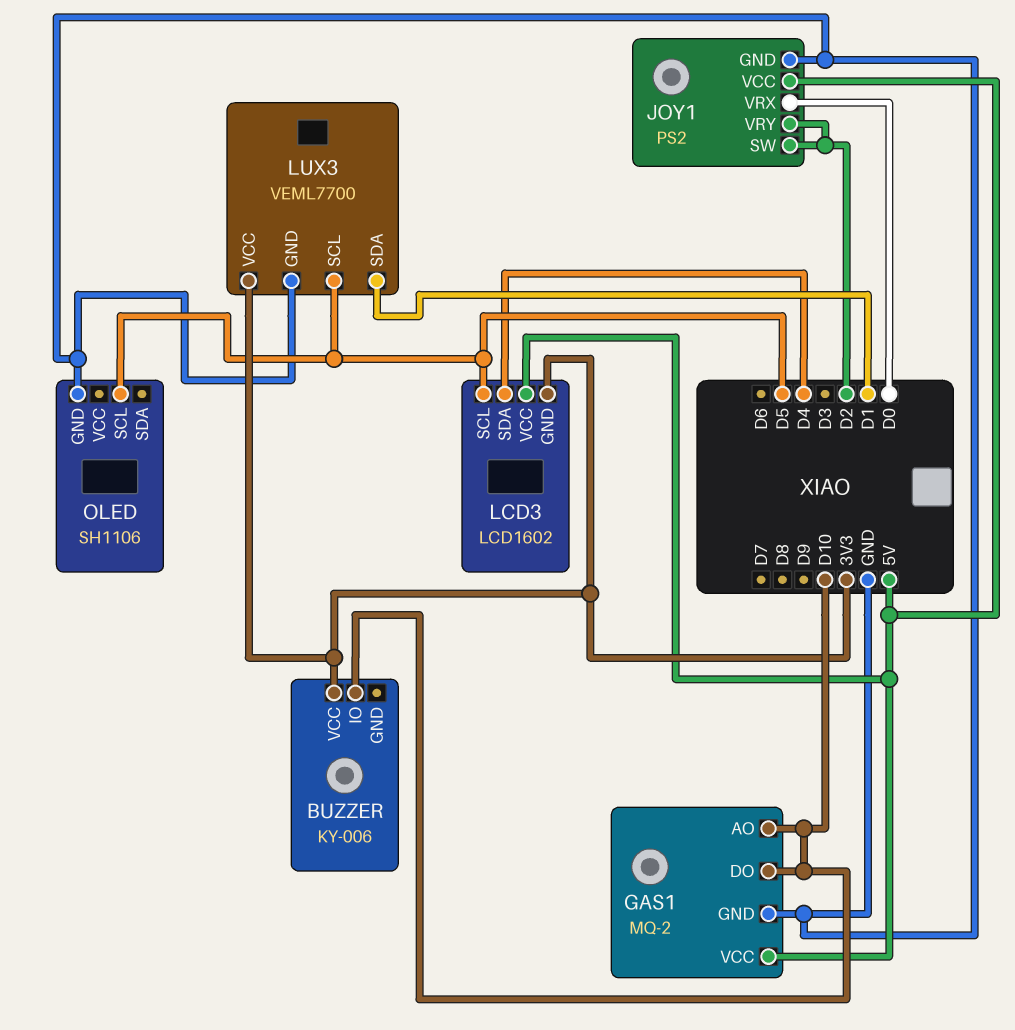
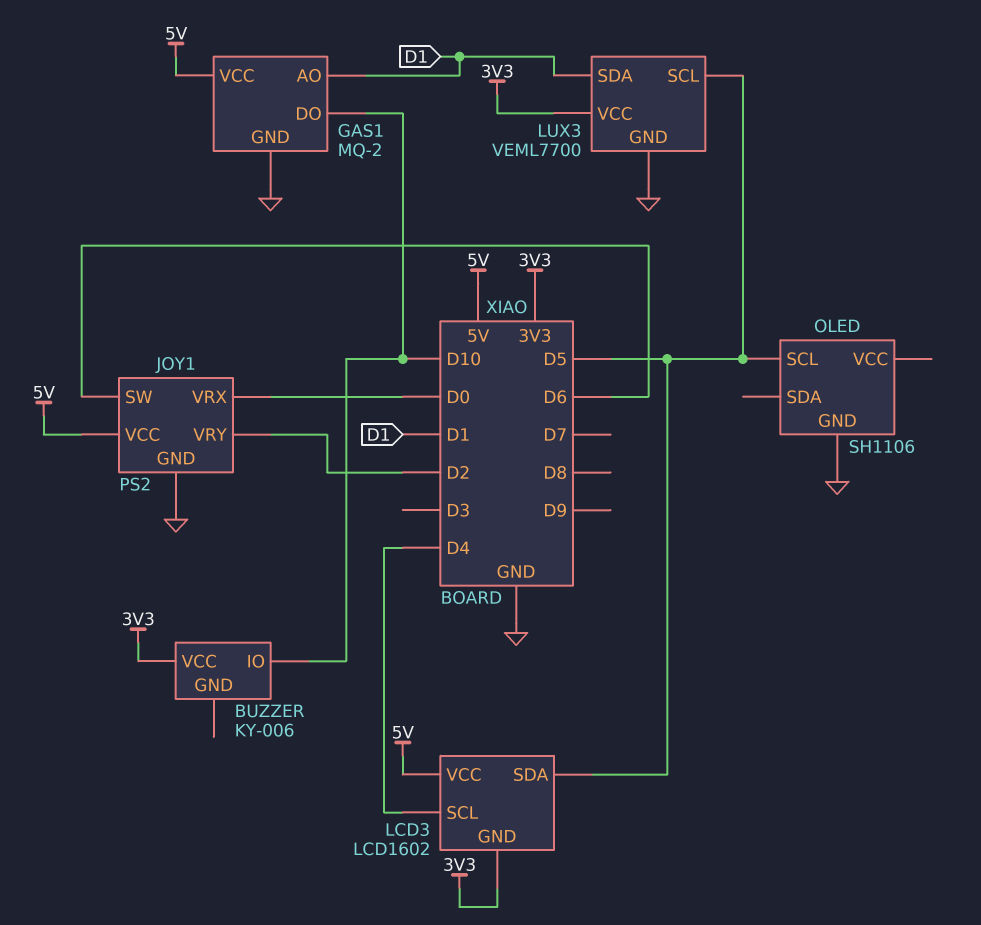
GAS1 pin AO: D10 -> D1
JOY1 pin SW: D2 -> D6
LCD3 pin SCL: D5 -> D4
LCD3 pin SDA: D4 -> D5

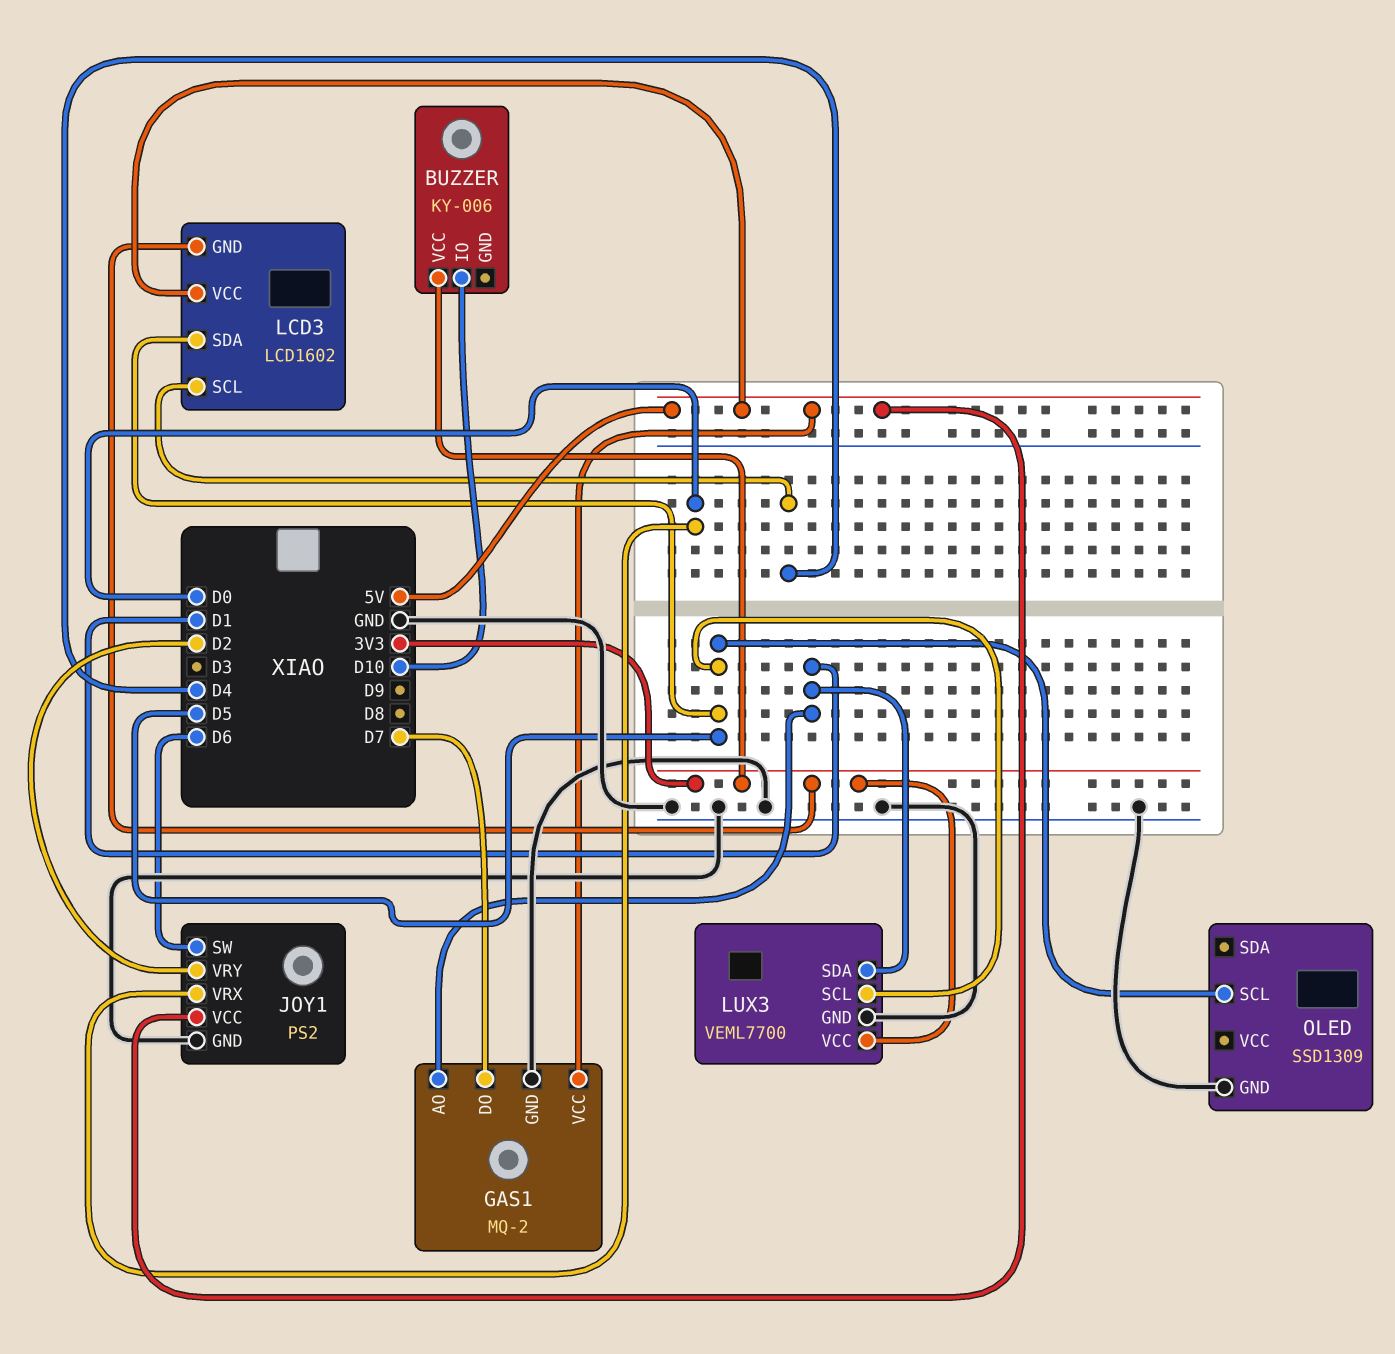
GAS1 pin DO: D10 -> D7
OLED: SH1106 -> SSD1309

